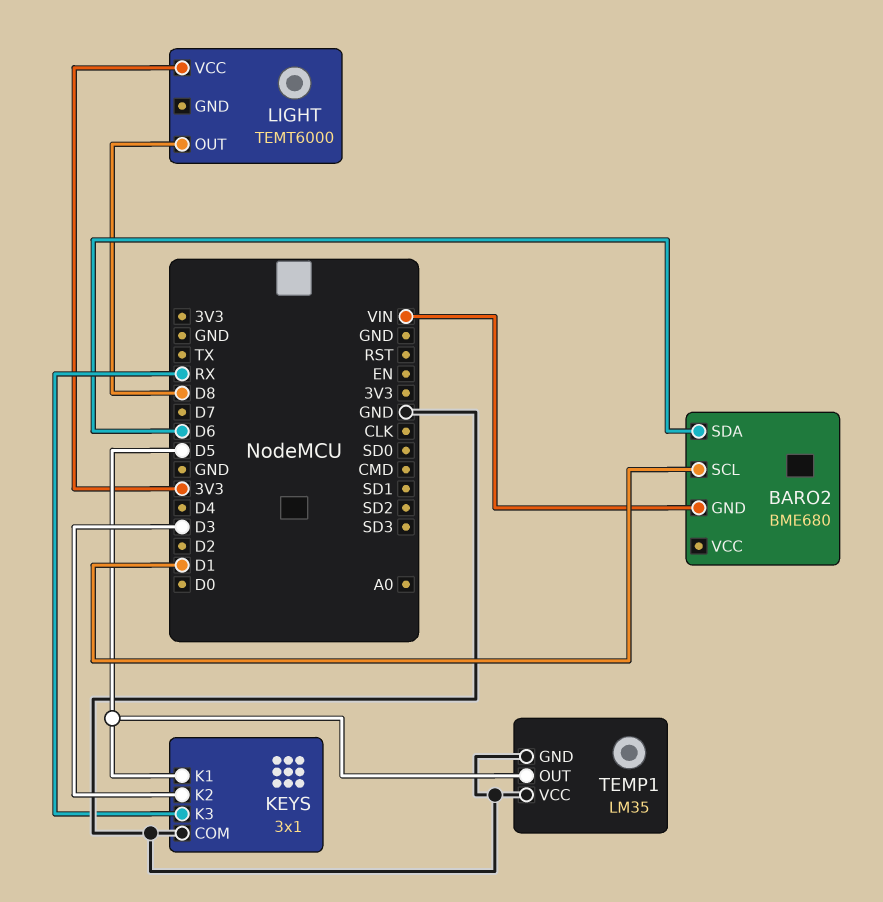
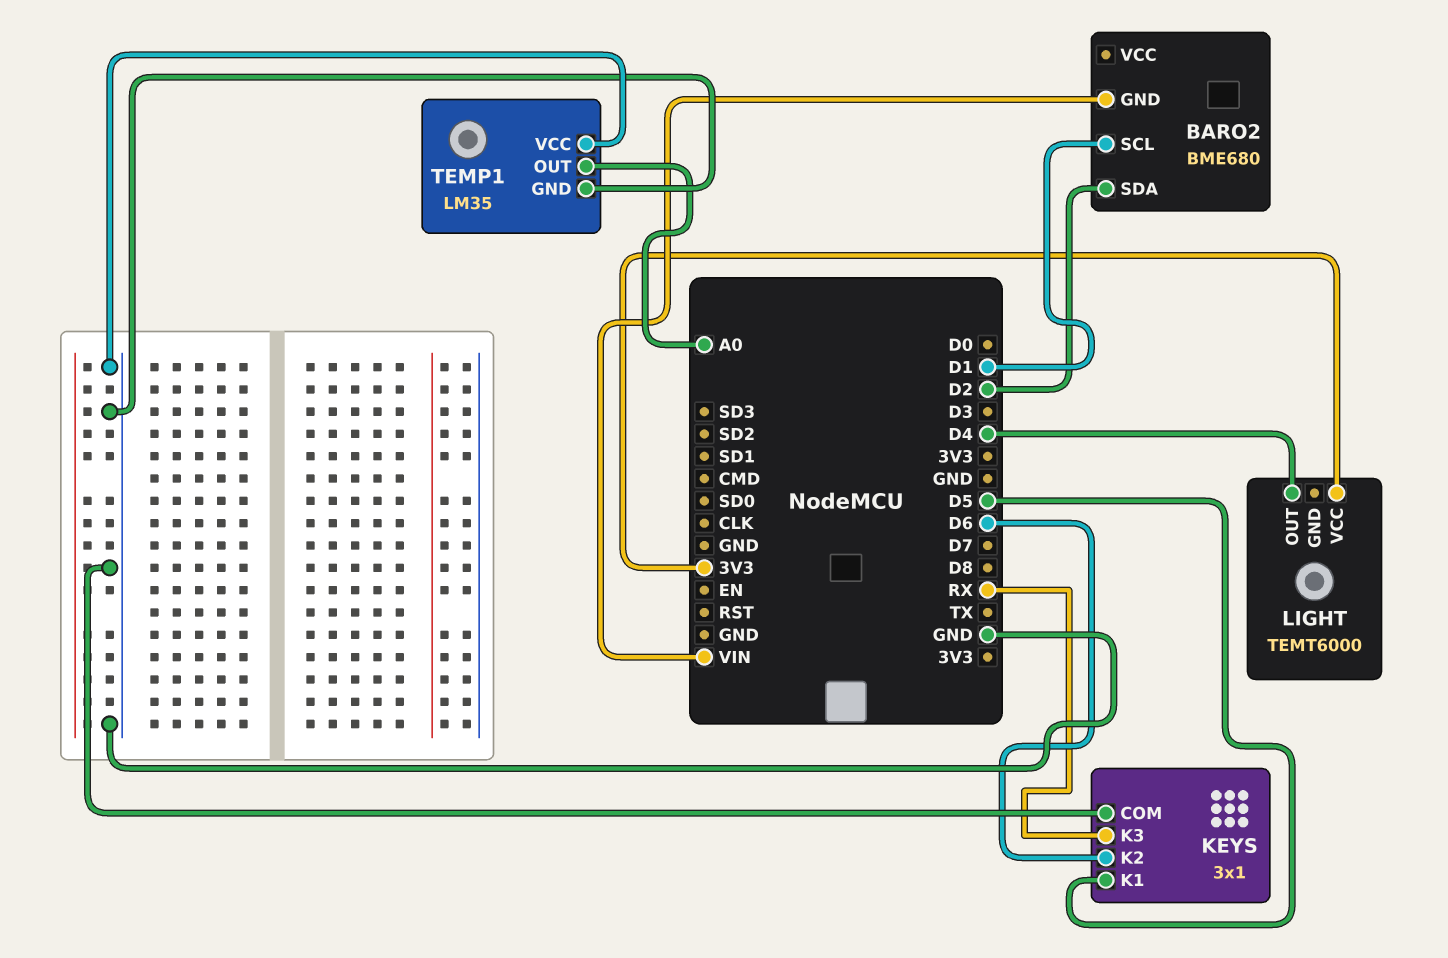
BARO2 pin SDA: D6 -> D2
KEYS pin K2: D3 -> D6
LIGHT pin OUT: D8 -> D4
TEMP1 pin OUT: D5 -> A0

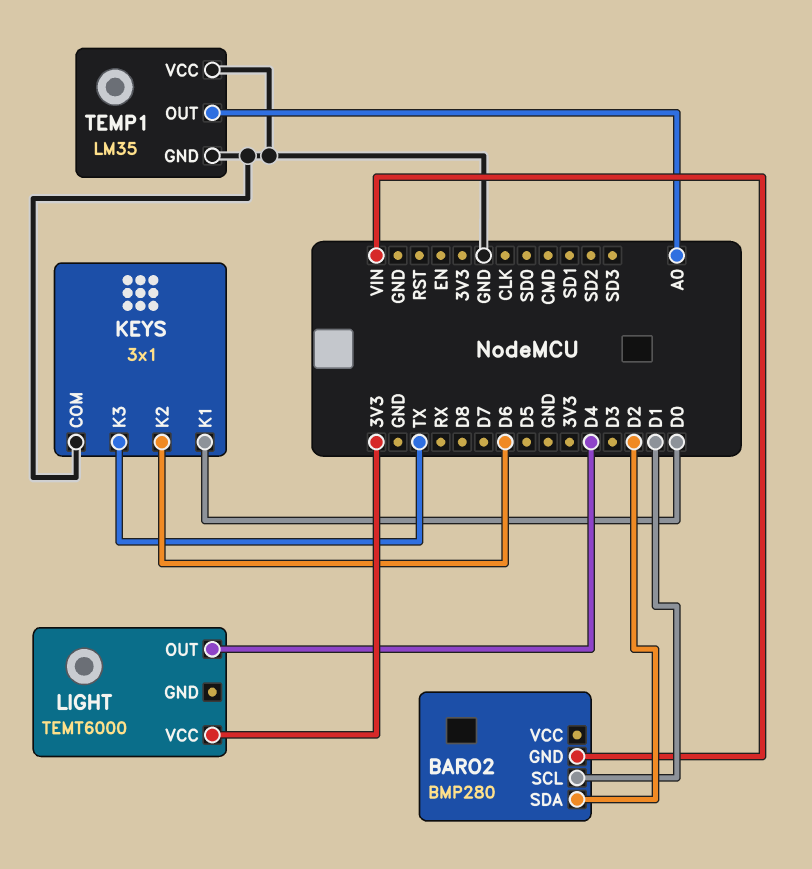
BARO2: BME680 -> BMP280
KEYS pin K1: D5 -> D0
KEYS pin K3: RX -> TX

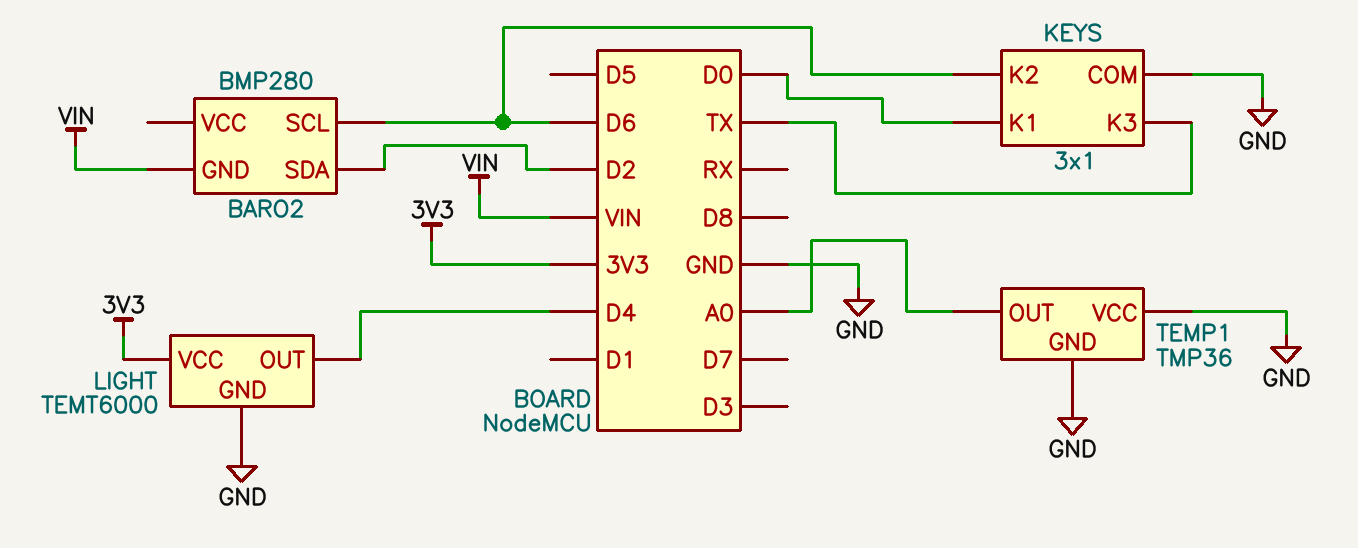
BARO2 pin SCL: D1 -> D6
LIGHT pin GND: none -> GND
TEMP1: LM35 -> TMP36

